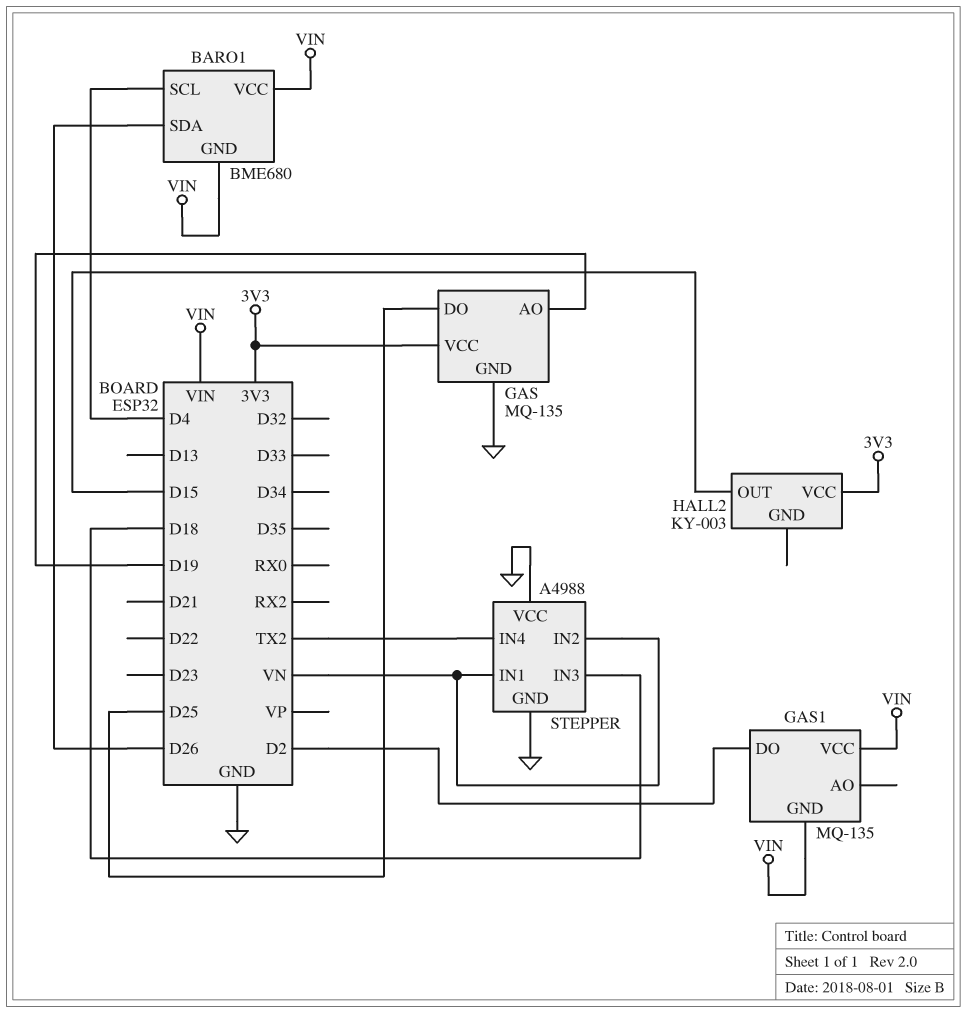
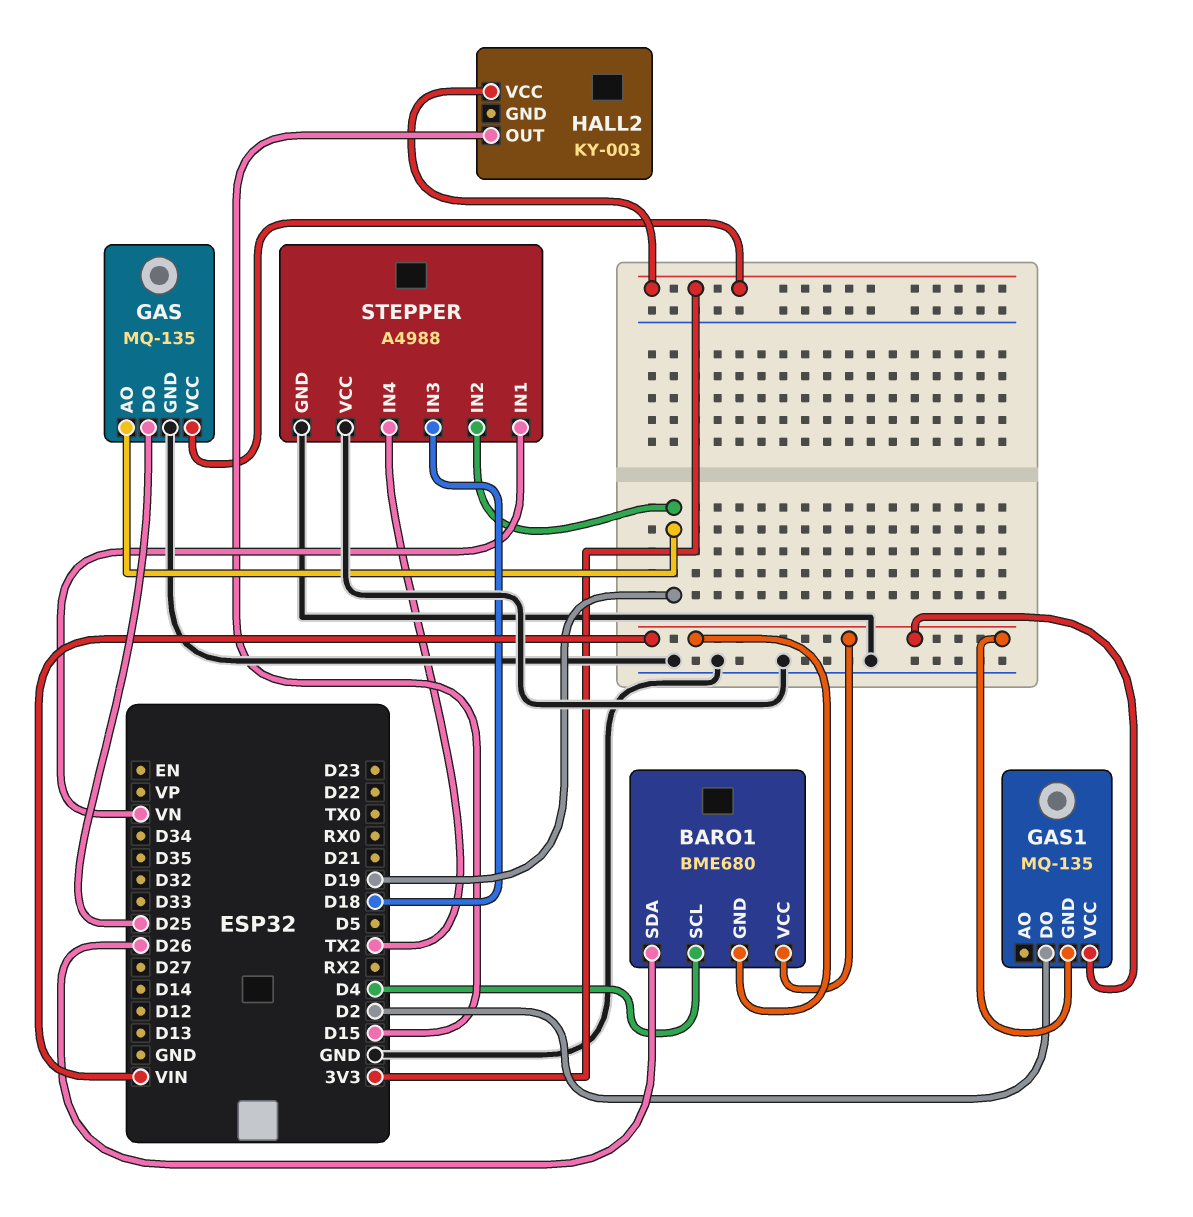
STEPPER pin IN2: VN -> D19

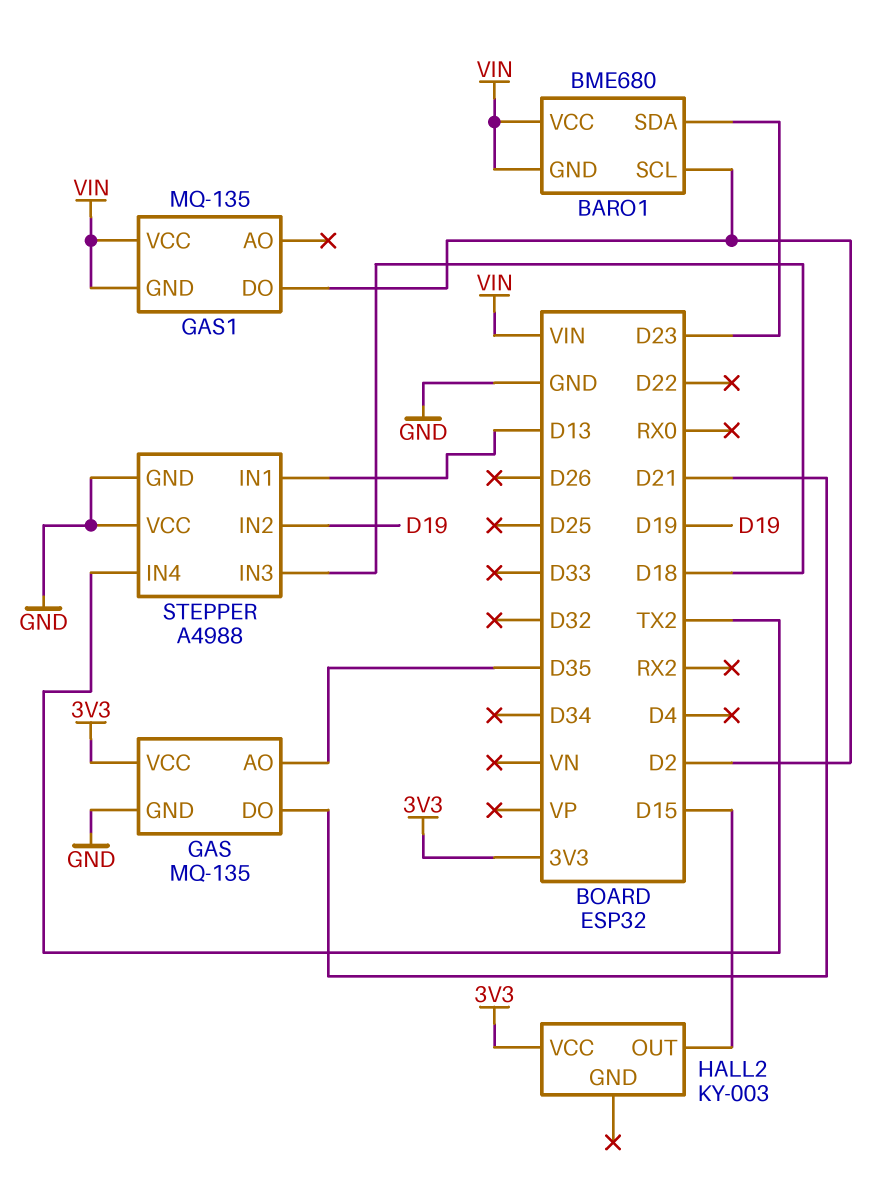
BARO1 pin SCL: D4 -> D2
BARO1 pin SDA: D26 -> D23
GAS pin AO: D19 -> D35
GAS pin DO: D25 -> D21
STEPPER pin IN1: VN -> D13

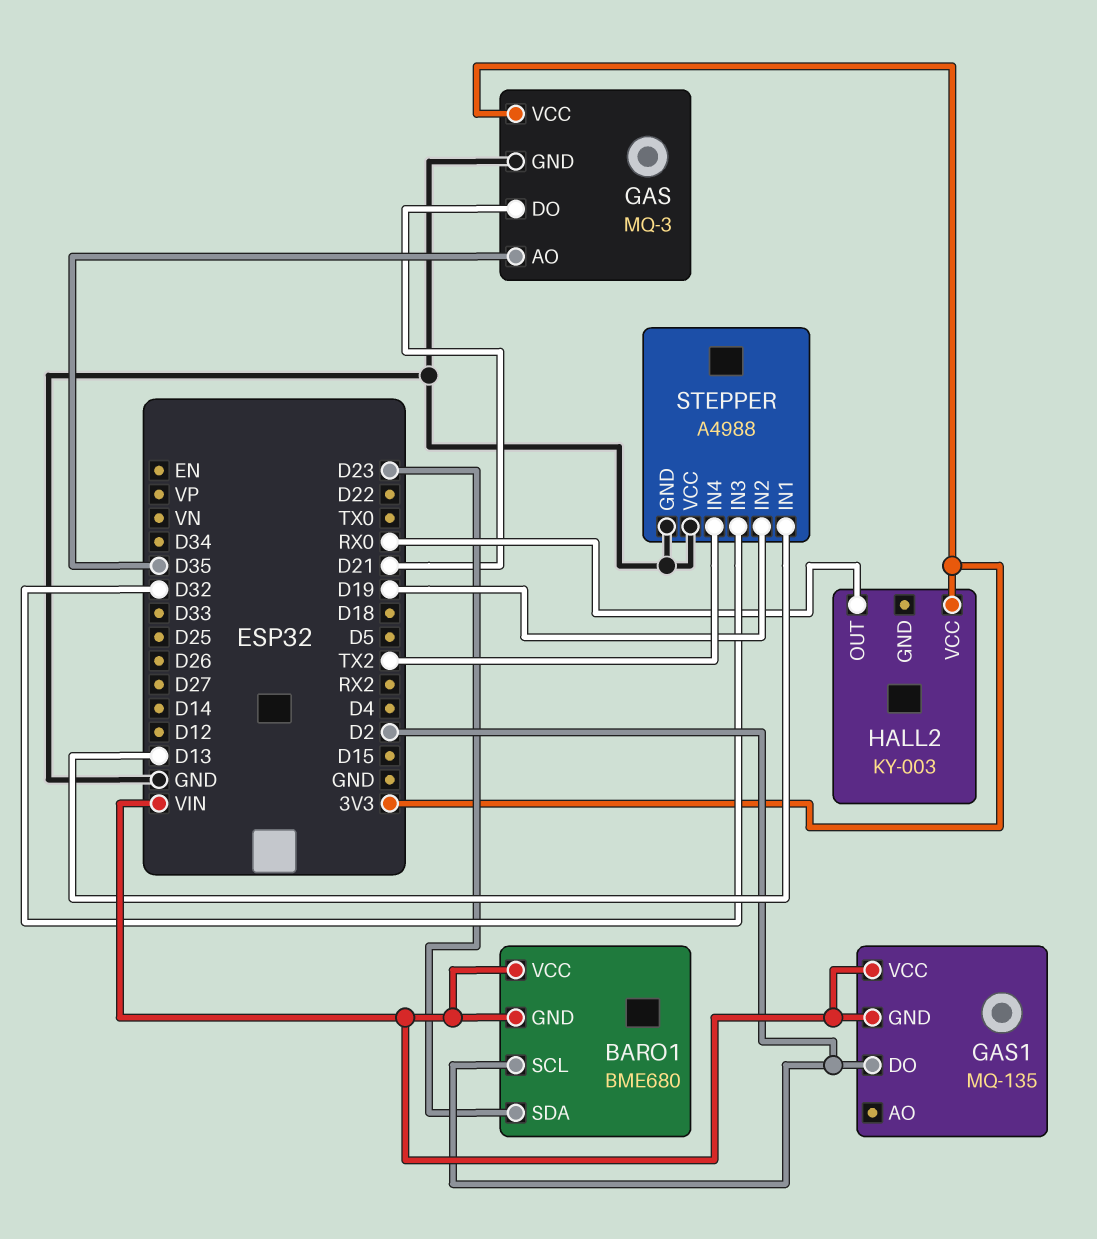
GAS: MQ-135 -> MQ-3
HALL2 pin OUT: D15 -> RX0
STEPPER pin IN3: D18 -> D32

